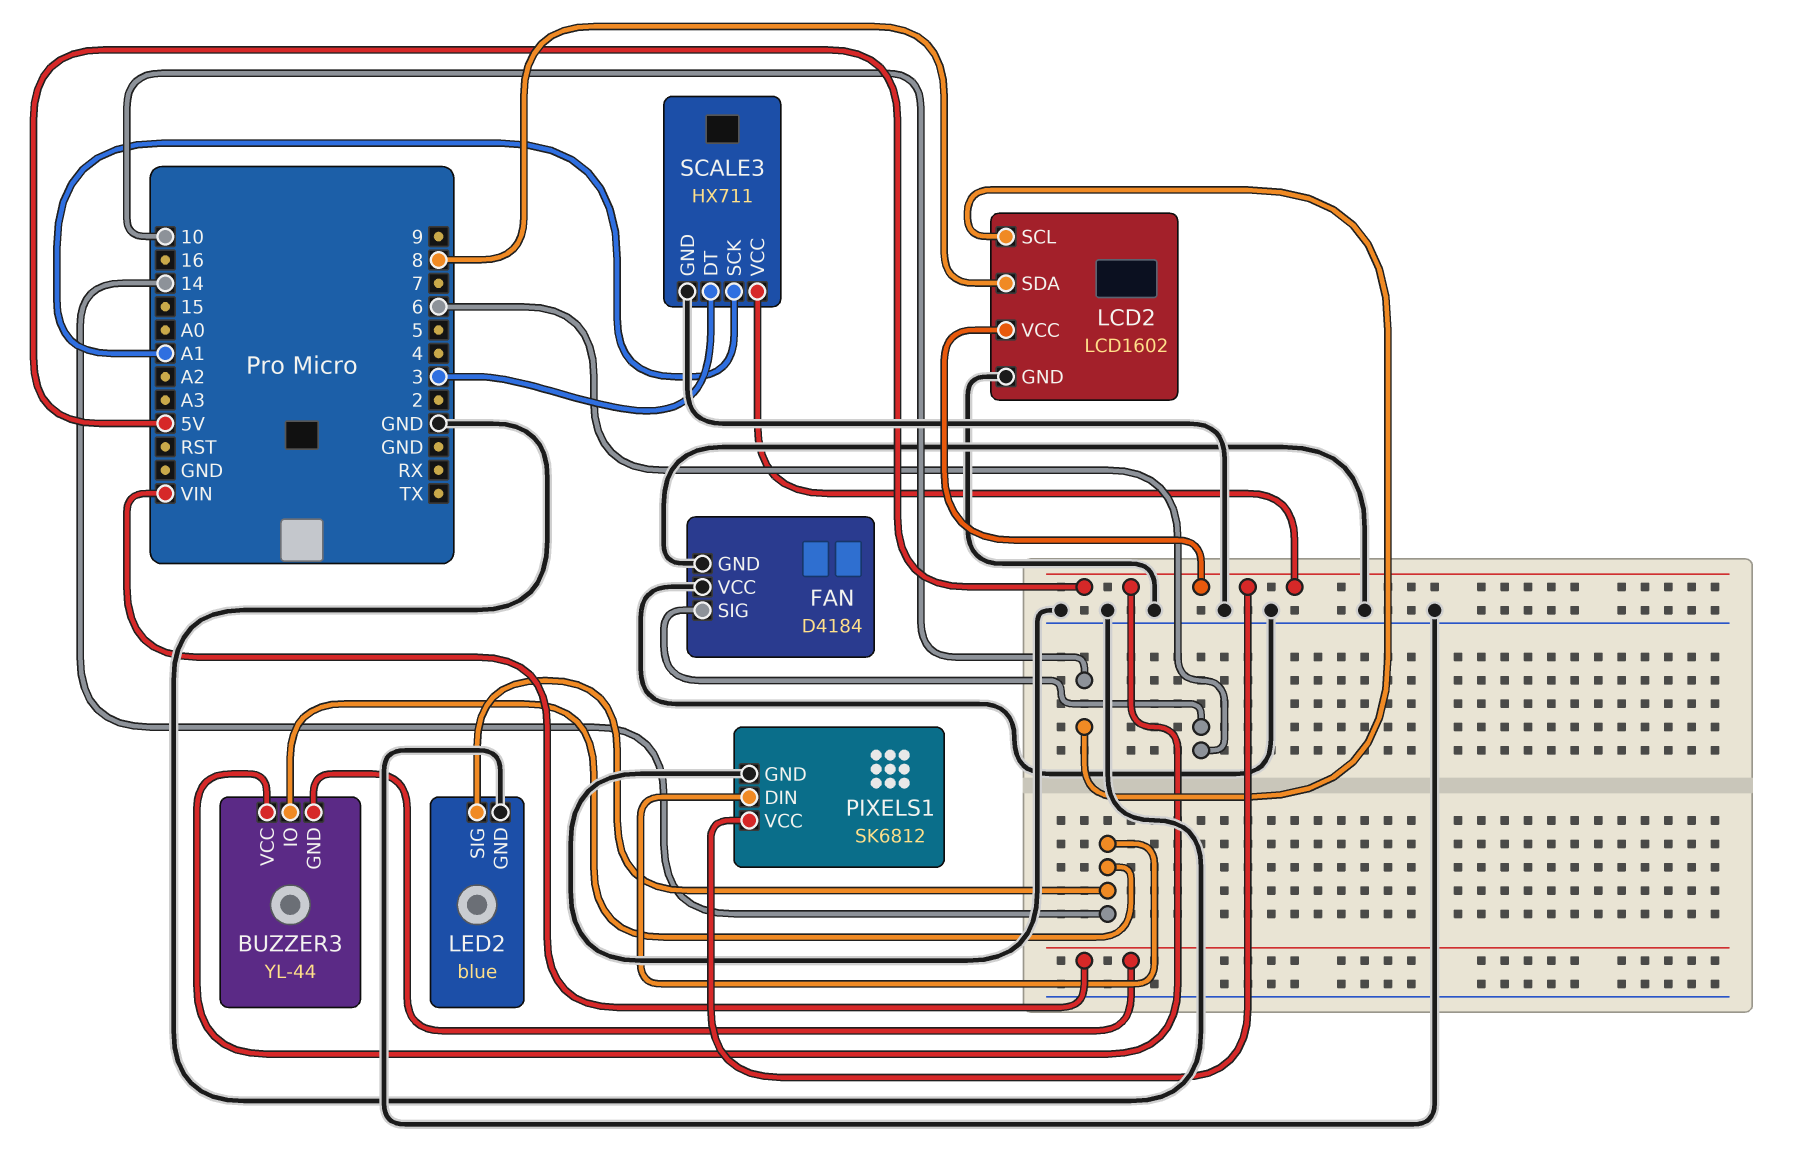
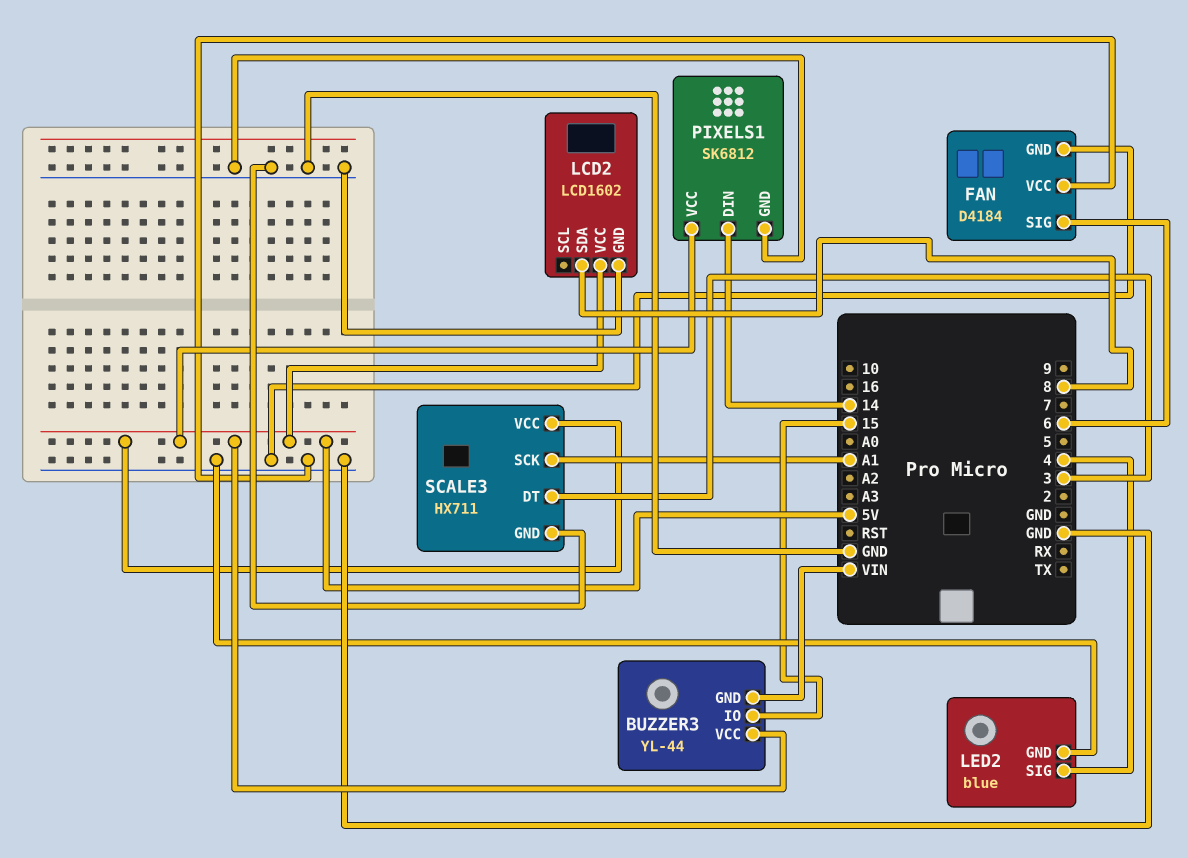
BUZZER3 pin IO: 14 -> 15
LCD2 pin SCL: 10 -> none
LED2 pin SIG: 14 -> 4

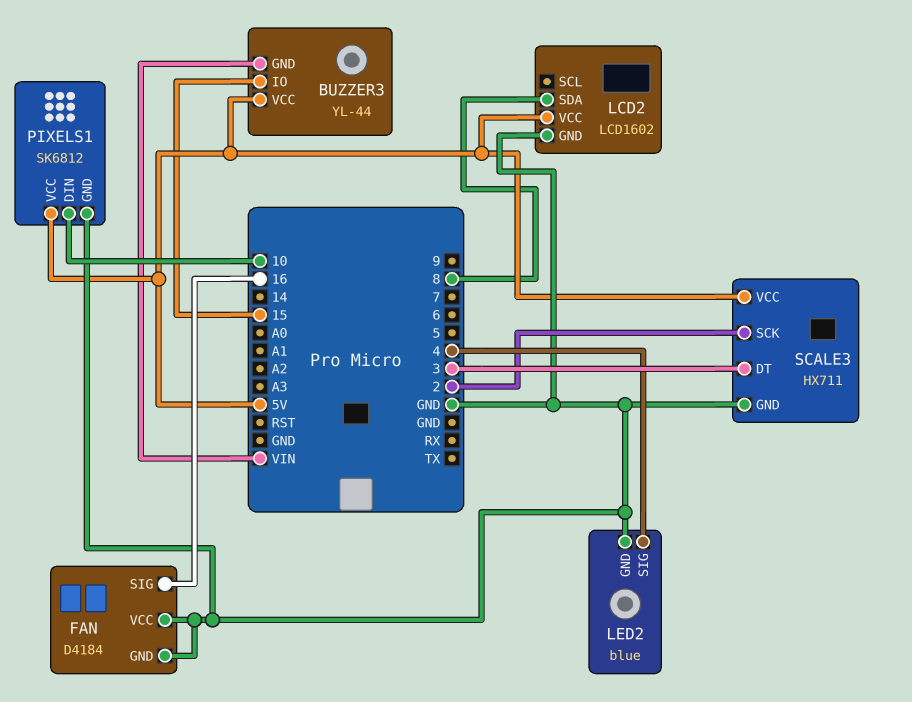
FAN pin SIG: 6 -> 16
PIXELS1 pin DIN: 14 -> 10
SCALE3 pin SCK: A1 -> 2

